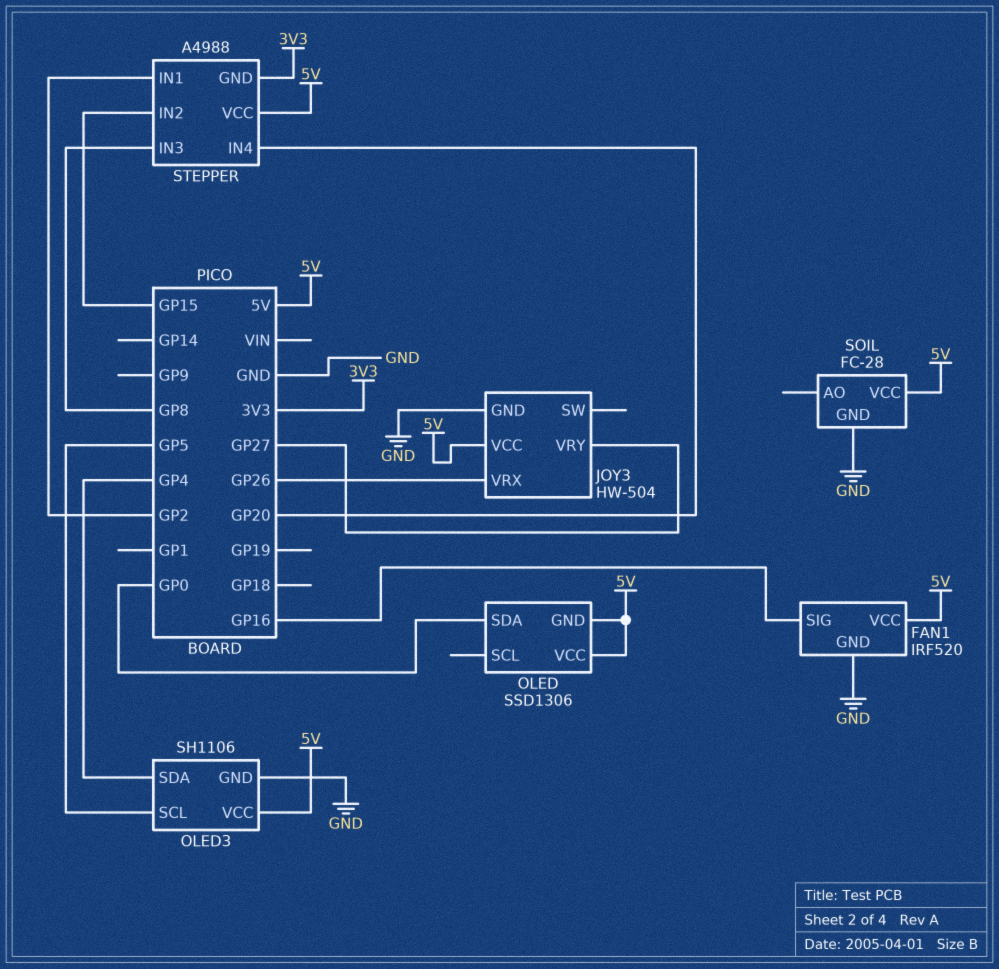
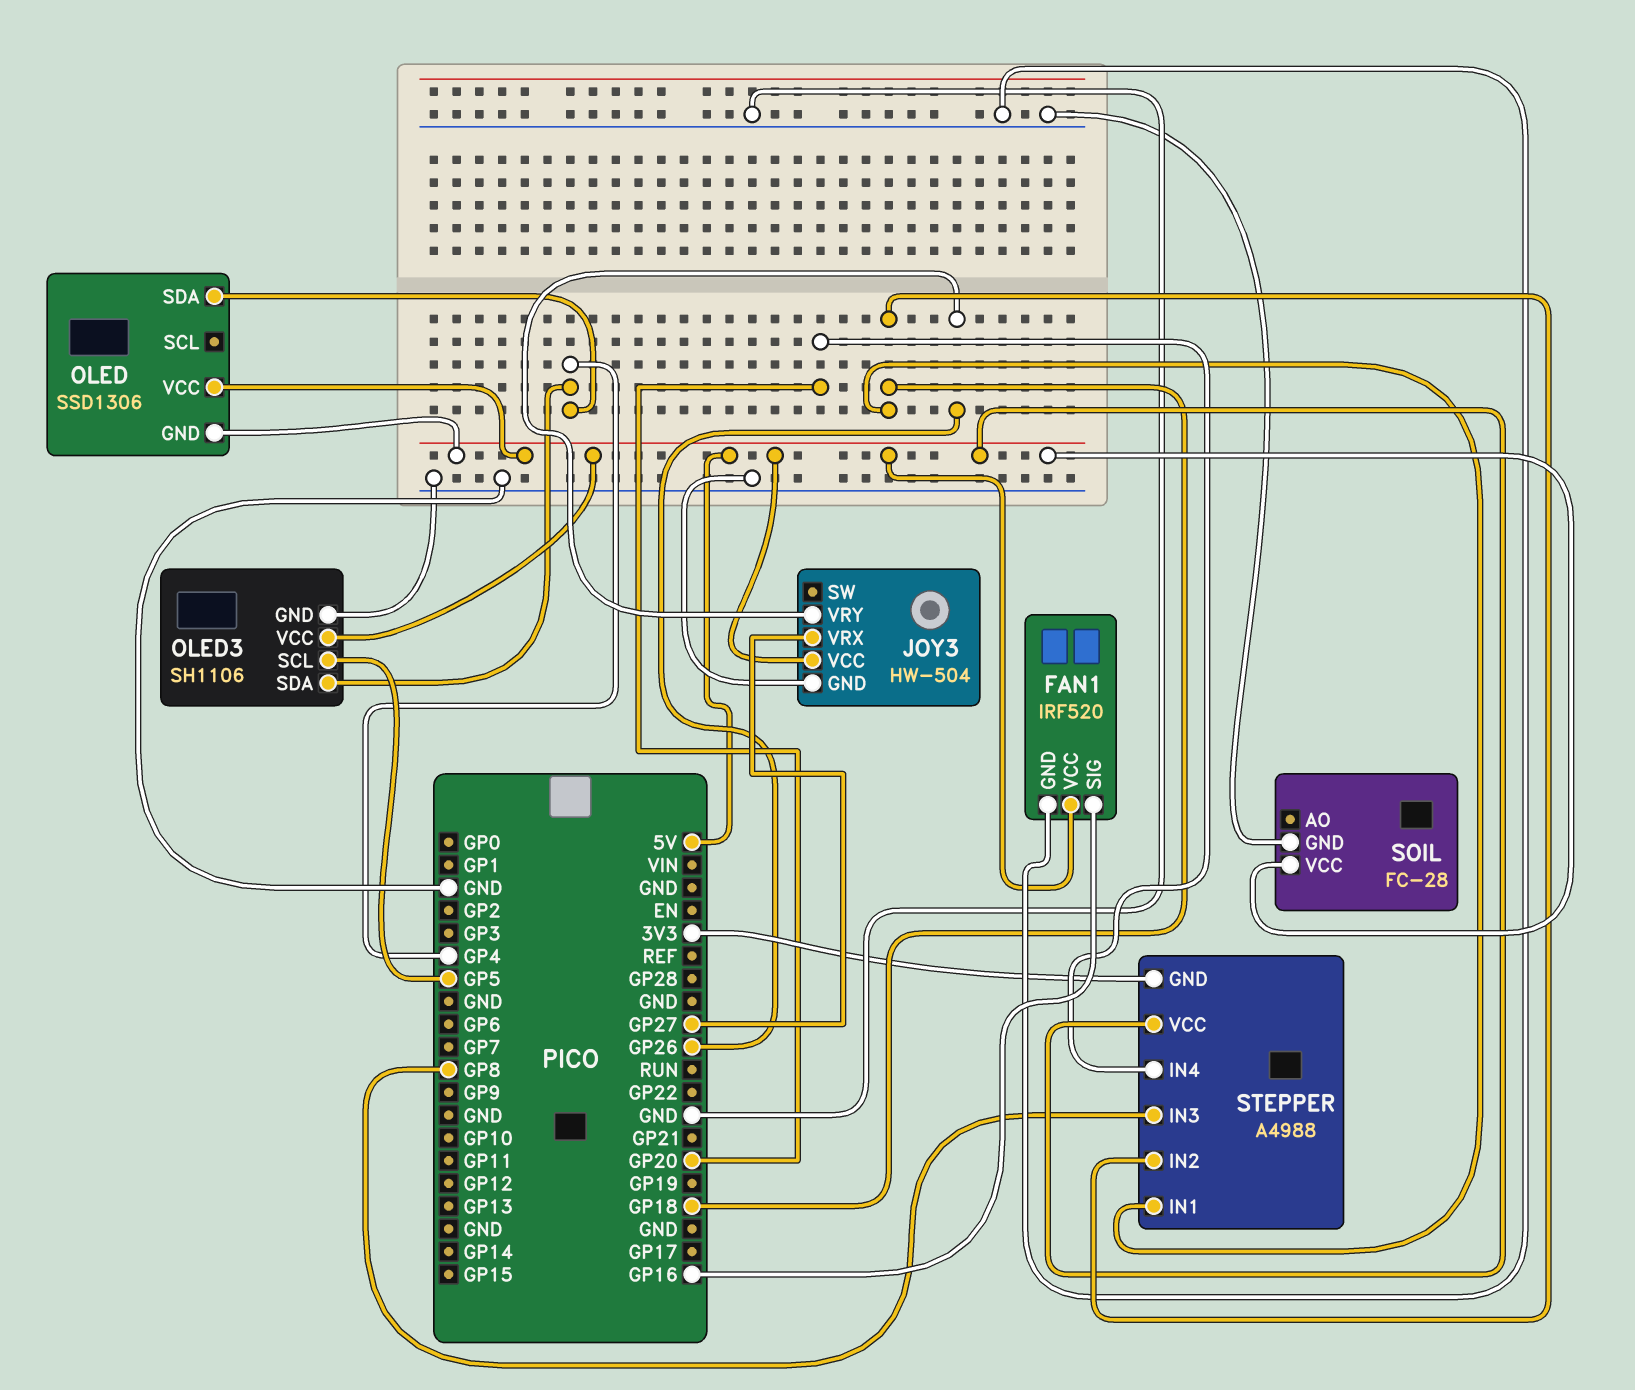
JOY3 pin VRX: GP26 -> GP27
JOY3 pin VRY: GP27 -> GP26
OLED pin SDA: GP0 -> GP4
STEPPER pin IN1: GP2 -> GP18
STEPPER pin IN2: GP15 -> GP18

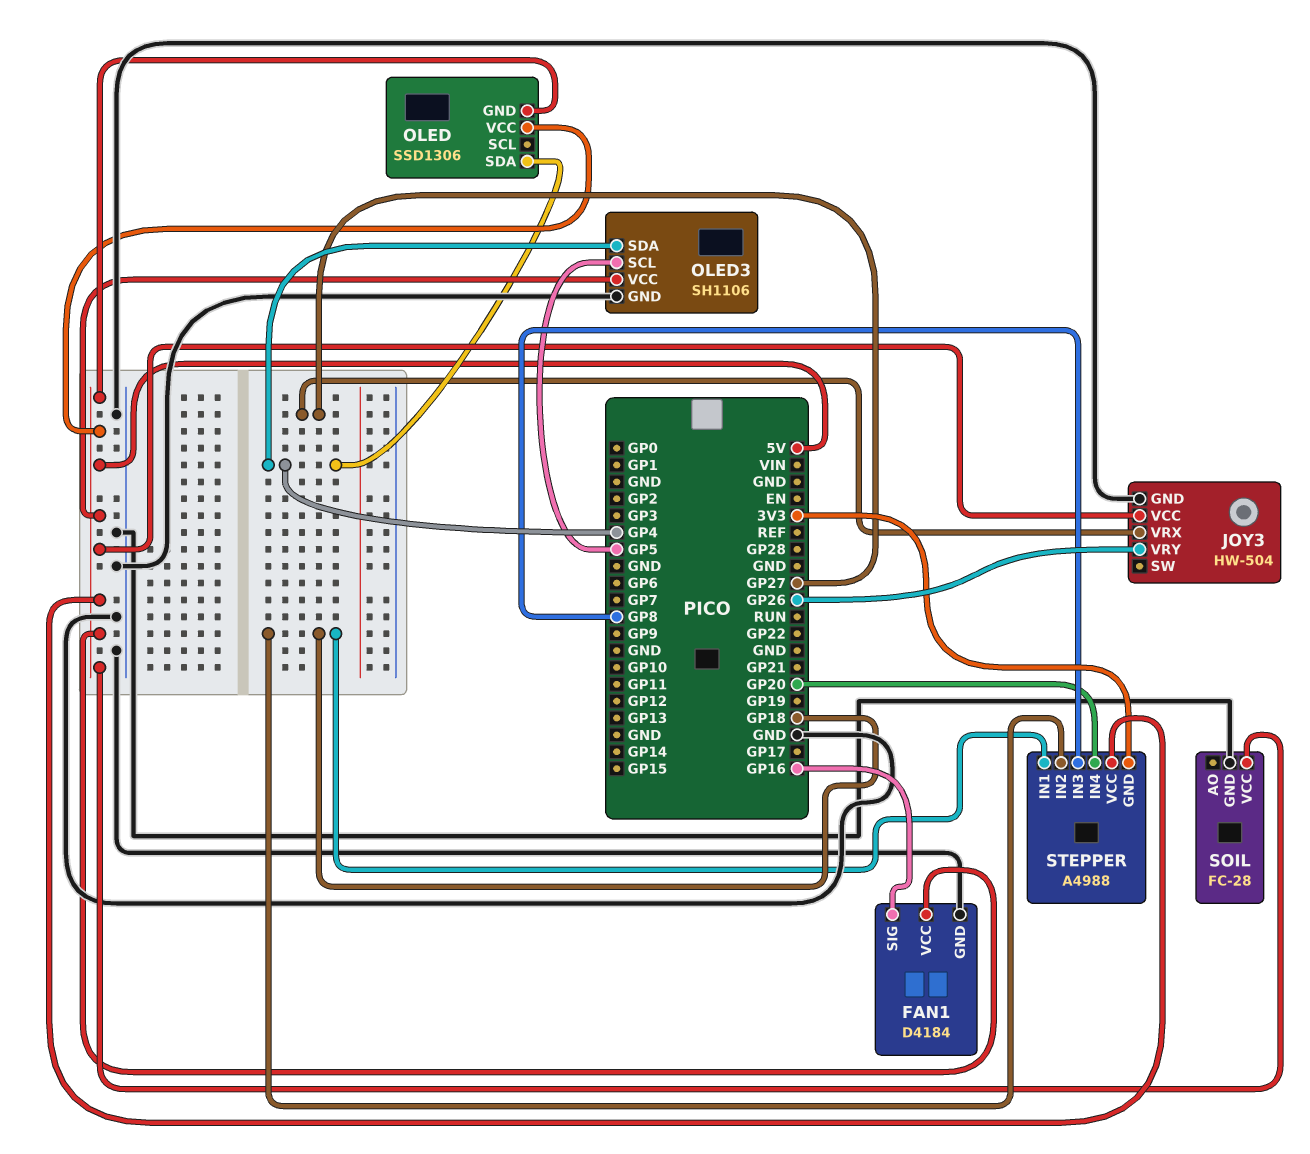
FAN1: IRF520 -> D4184

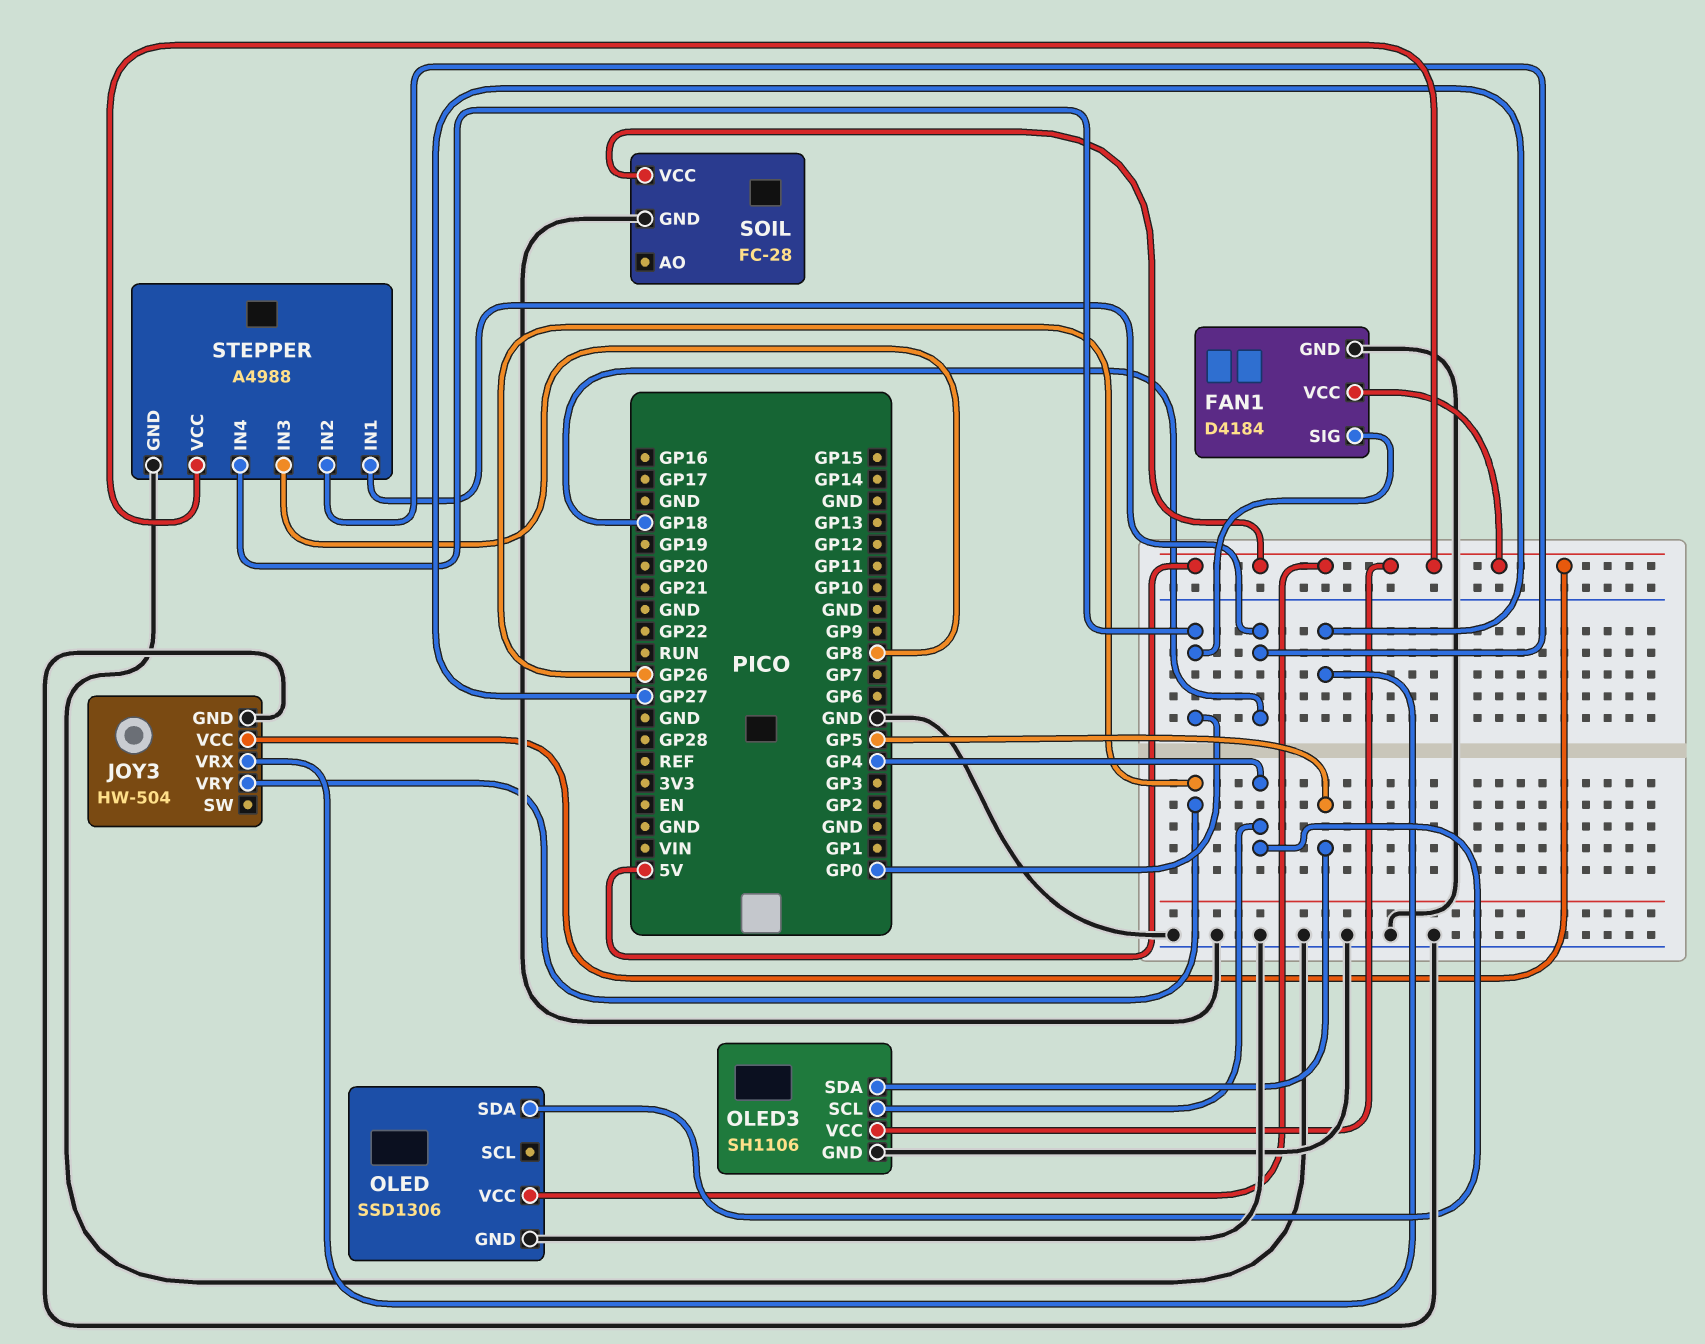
FAN1 pin SIG: GP16 -> GP0
OLED pin GND: 5V -> GND
OLED3 pin SCL: GP5 -> GP4
OLED3 pin SDA: GP4 -> GP5
STEPPER pin GND: 3V3 -> GND
STEPPER pin IN4: GP20 -> GP0

